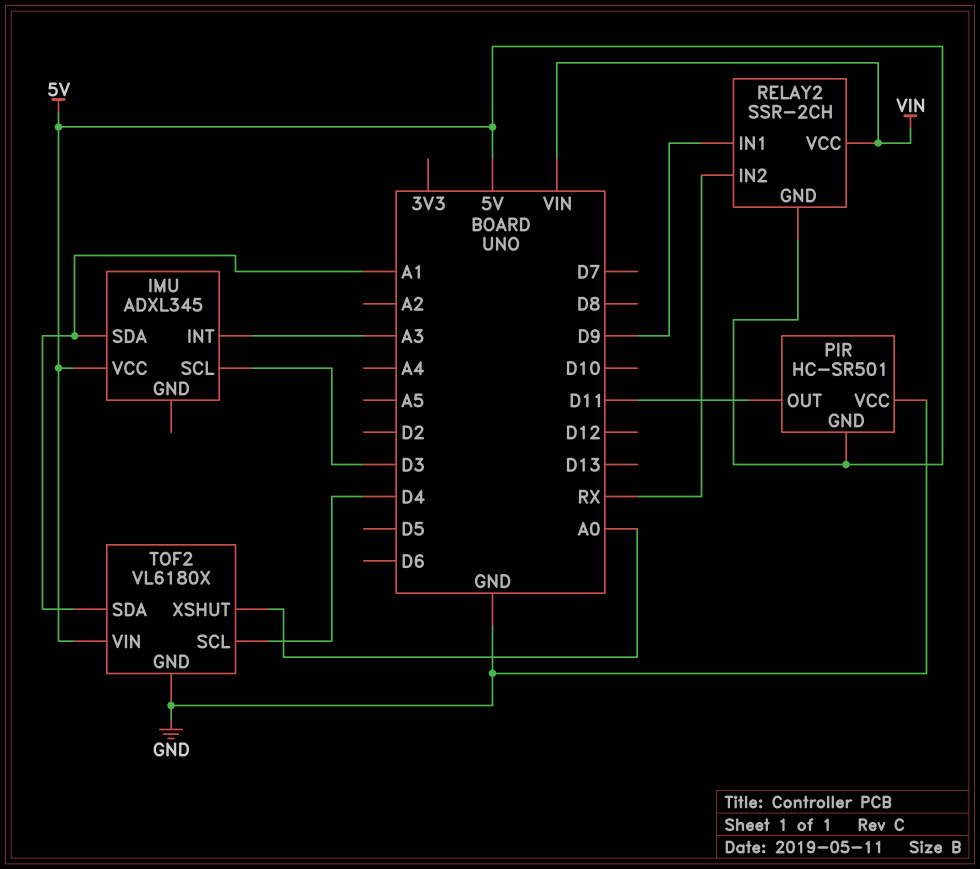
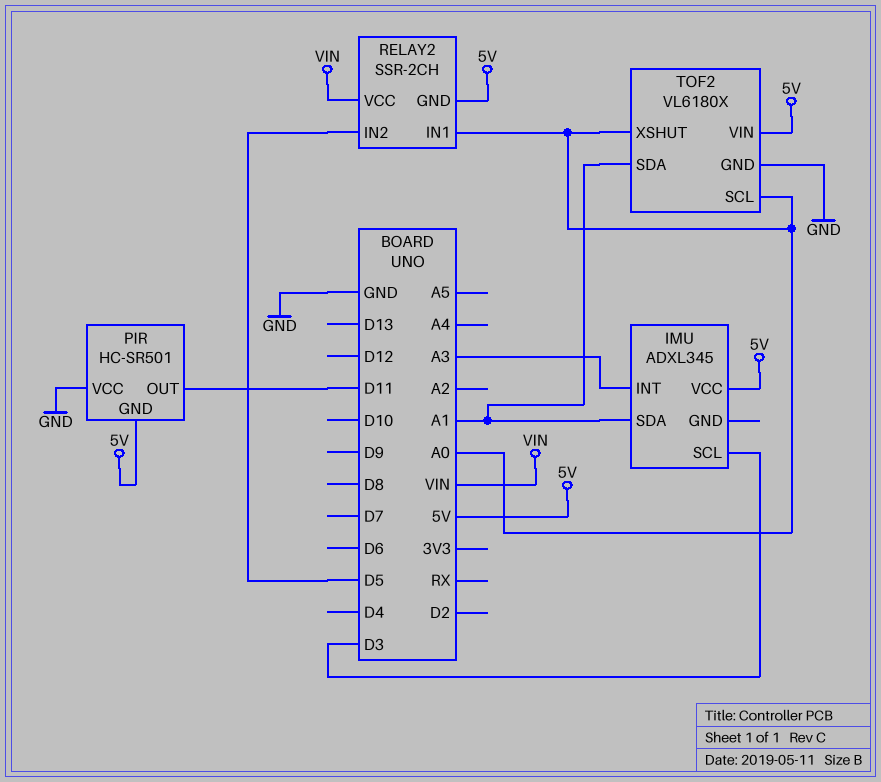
RELAY2 pin IN1: D9 -> A0
RELAY2 pin IN2: RX -> D5
TOF2 pin SCL: D4 -> A0

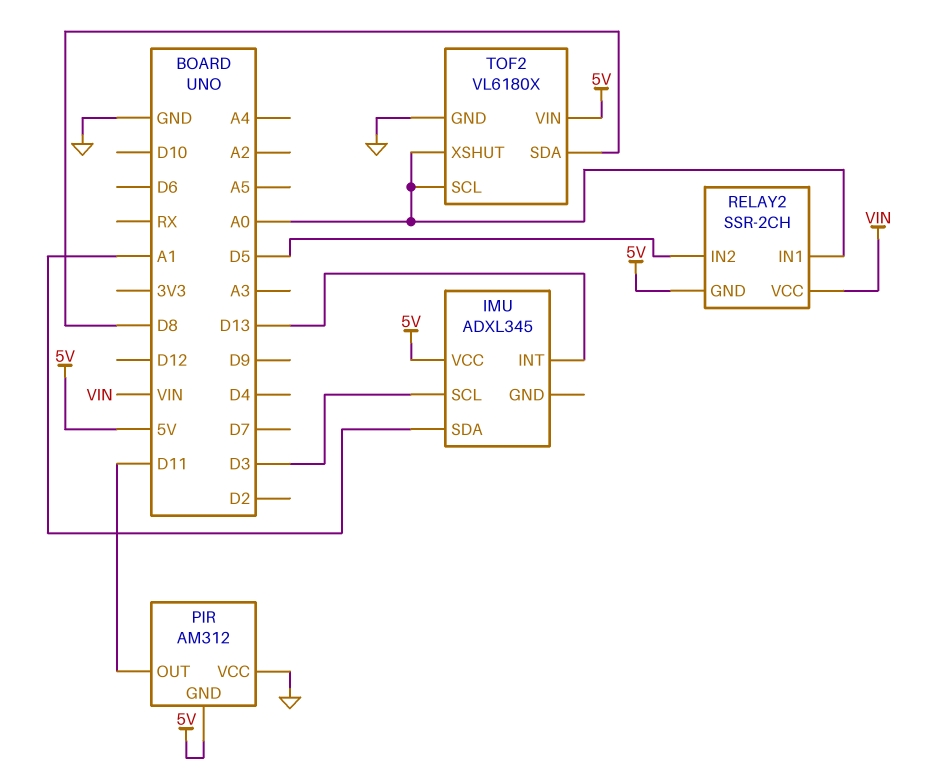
IMU pin INT: A3 -> D13
PIR: HC-SR501 -> AM312
TOF2 pin SDA: A1 -> D8

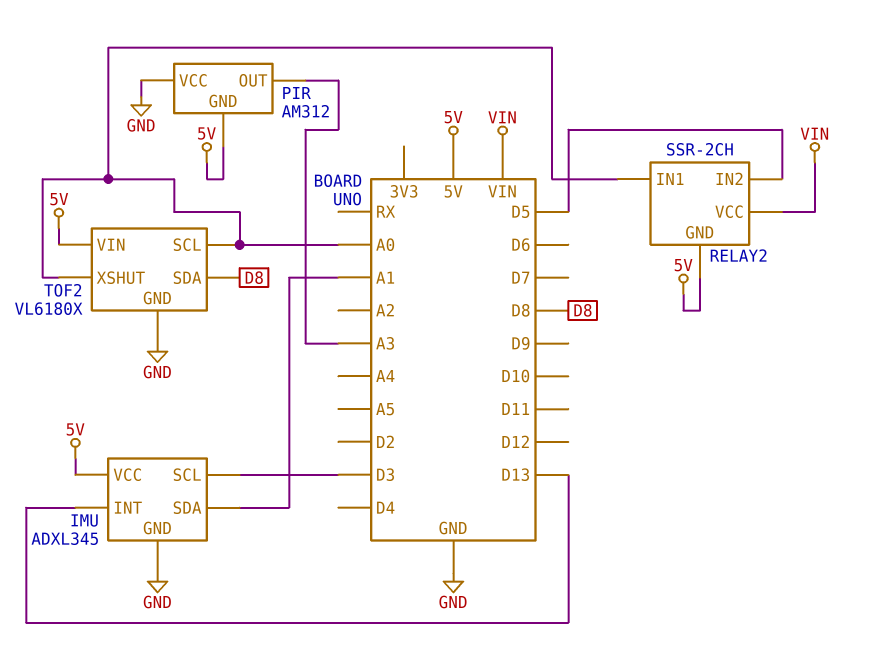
IMU pin GND: none -> GND
PIR pin OUT: D11 -> A3

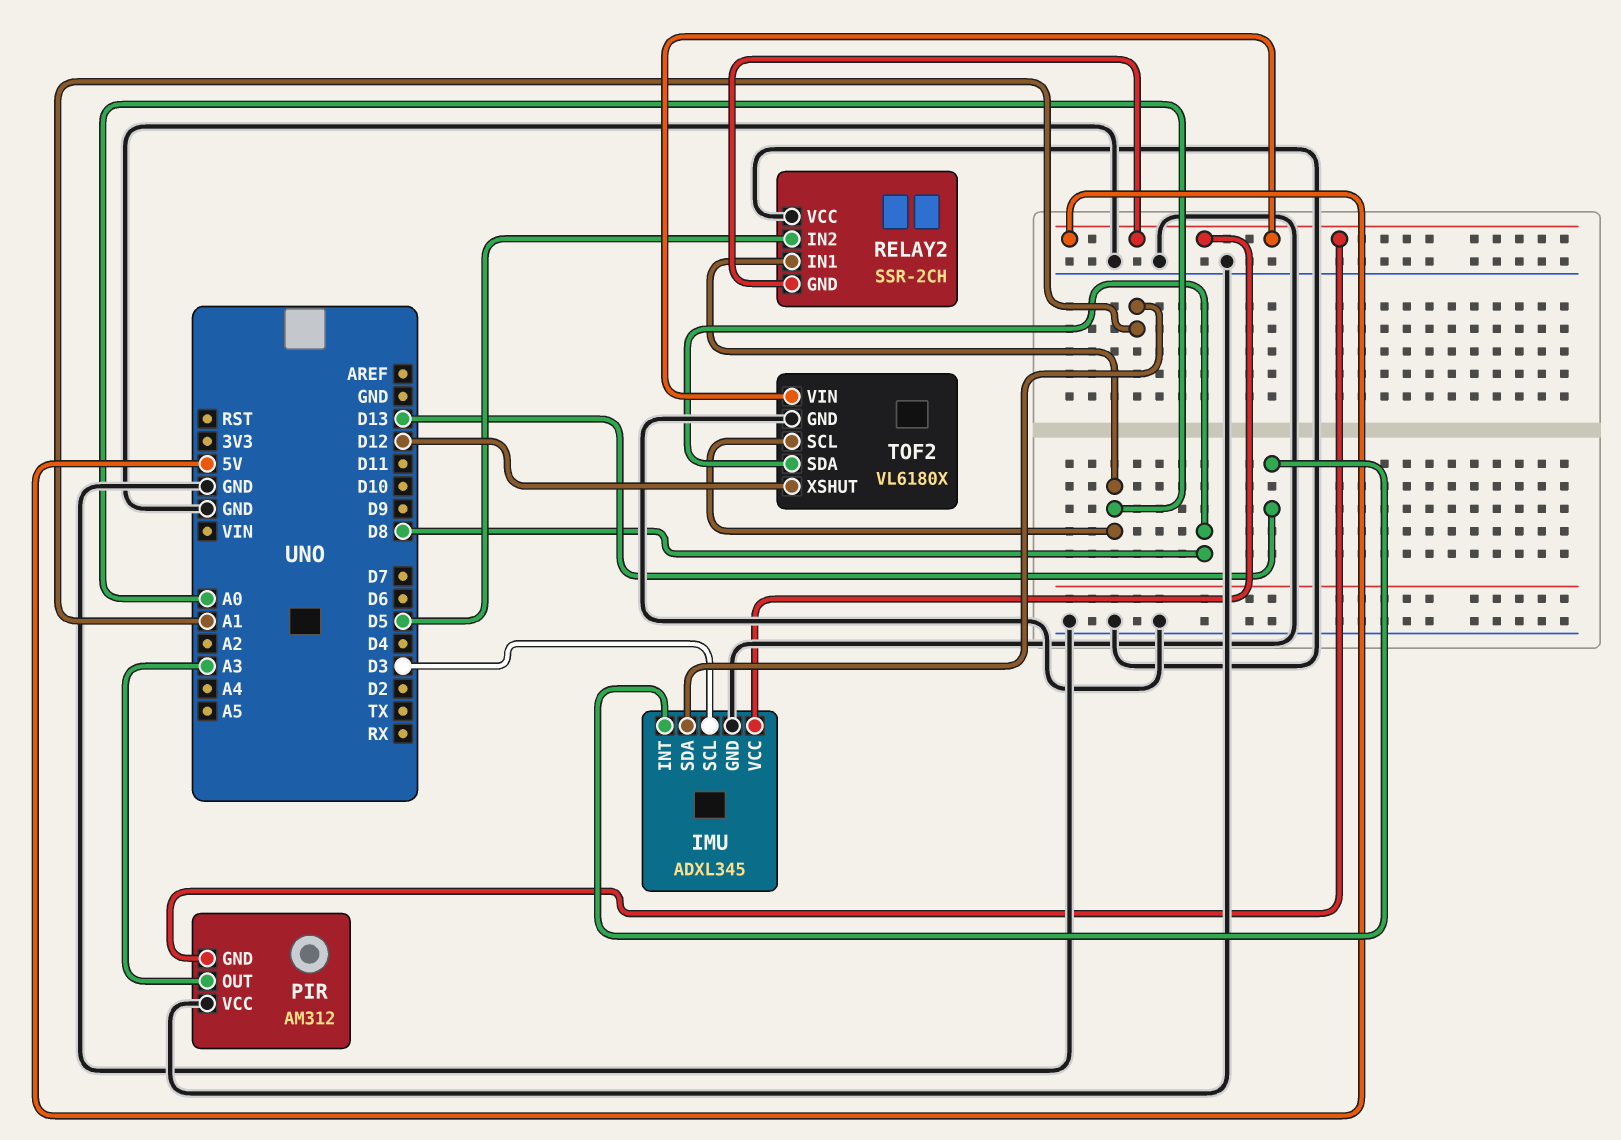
RELAY2 pin VCC: VIN -> GND
TOF2 pin XSHUT: A0 -> D12

